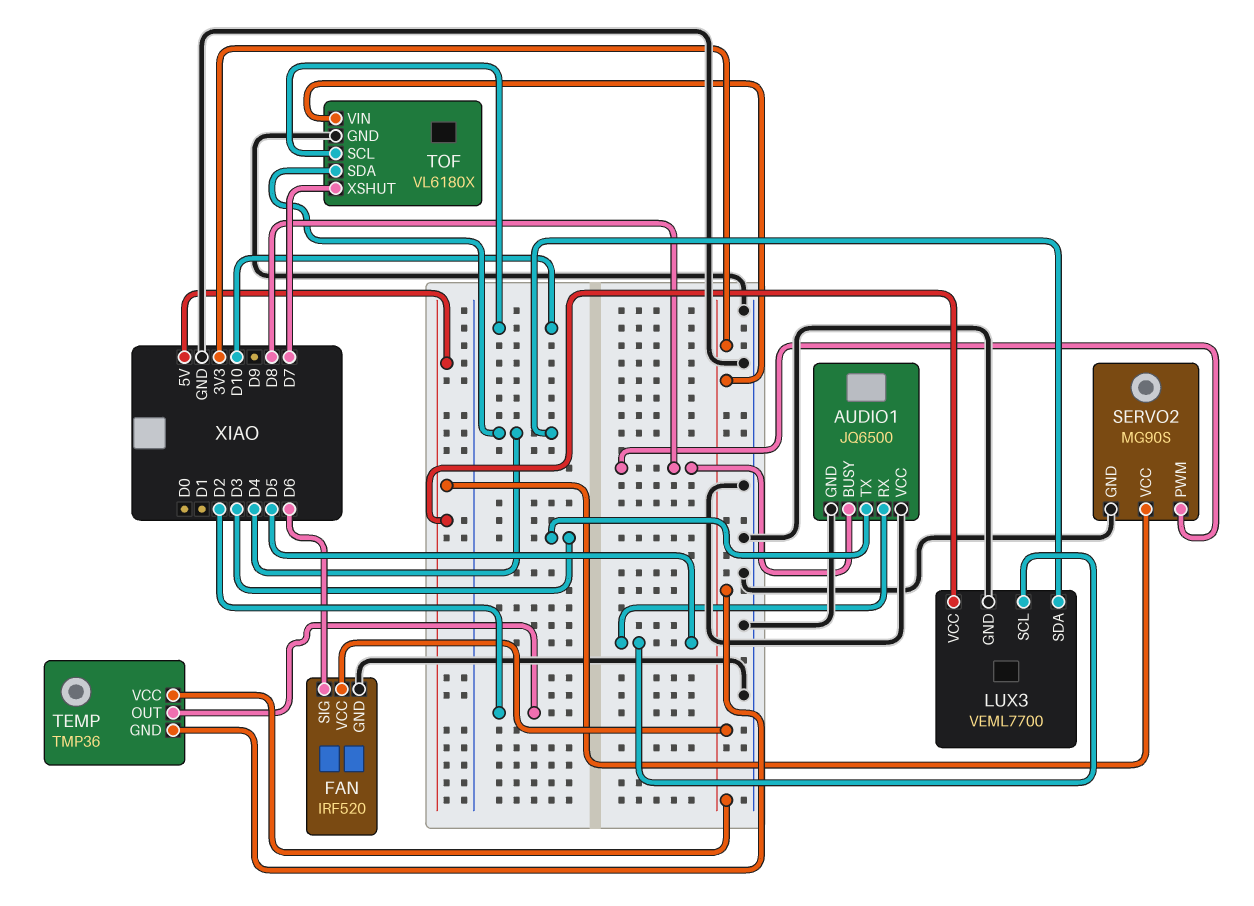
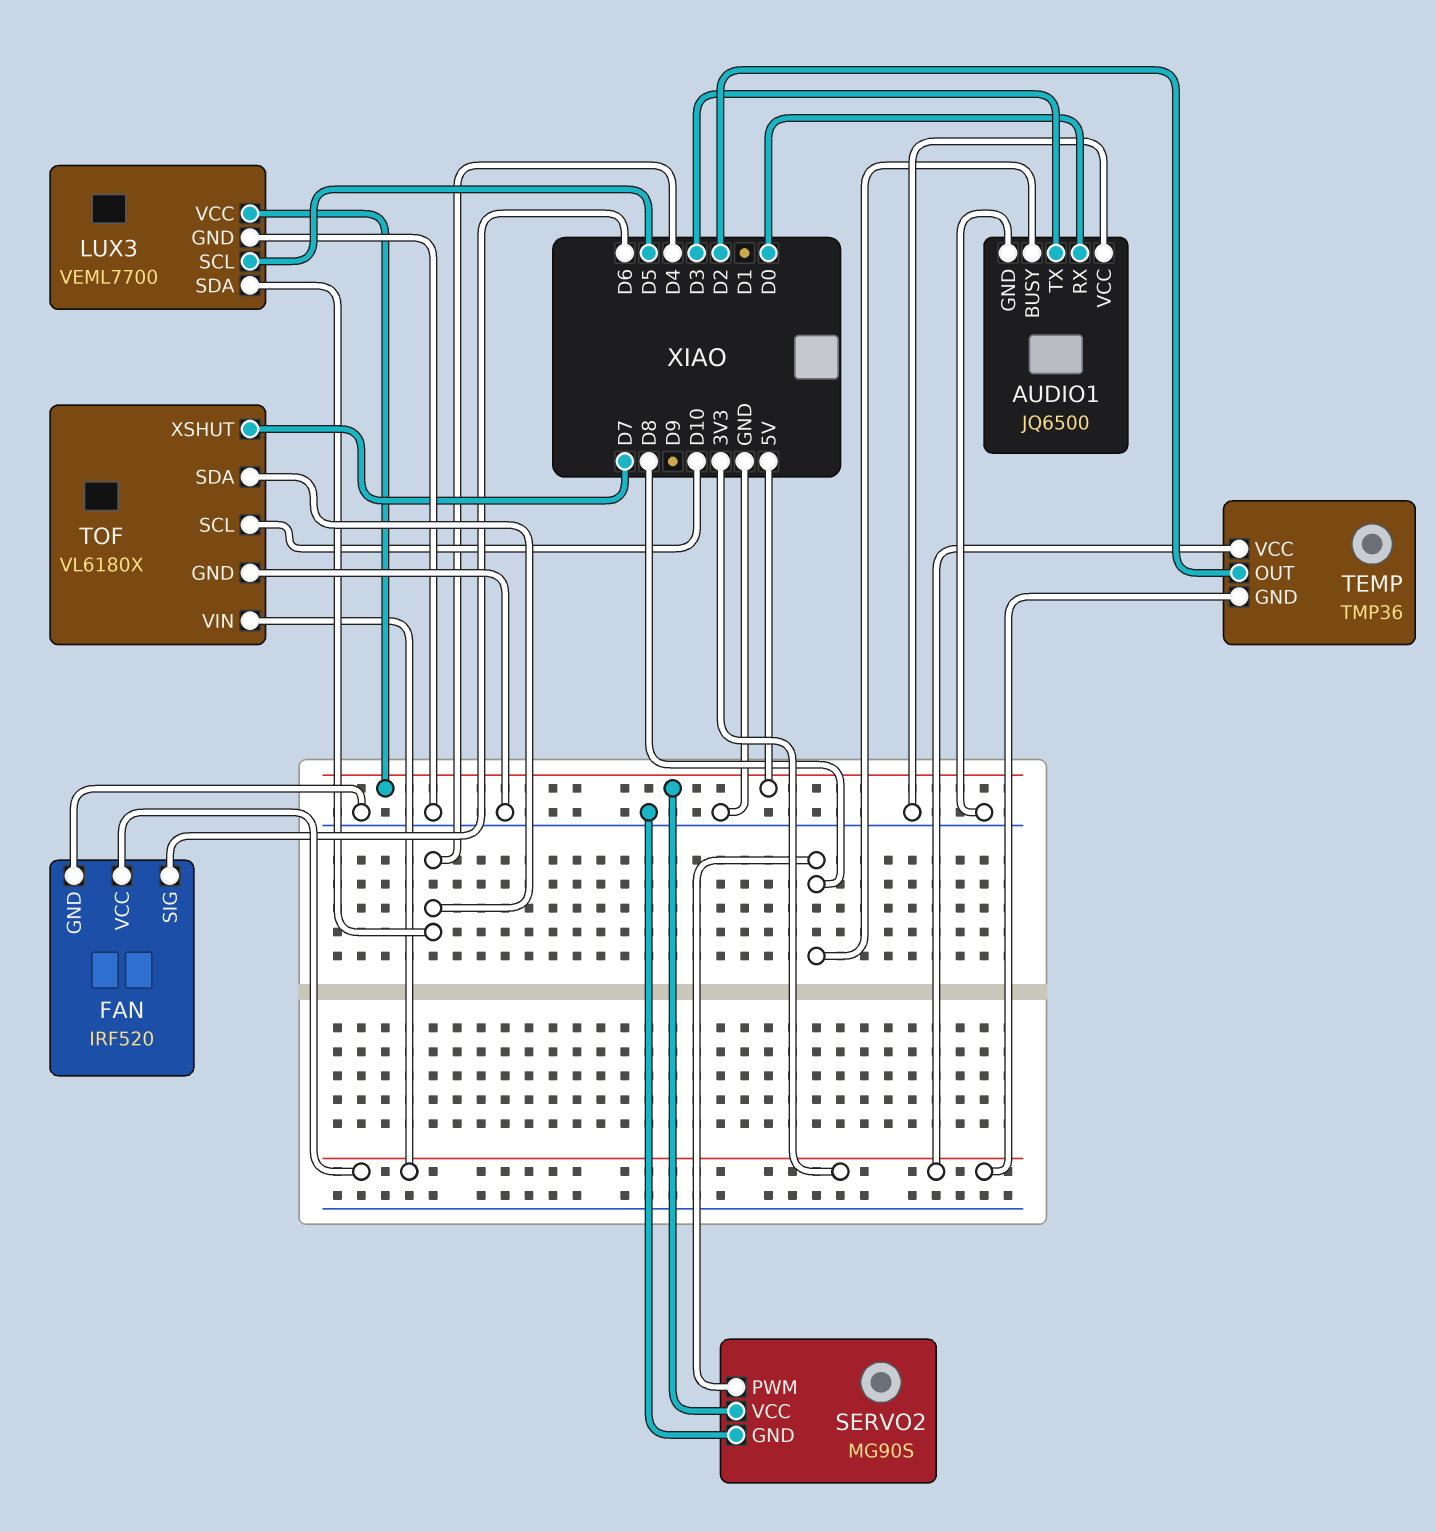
AUDIO1 pin RX: D5 -> D0

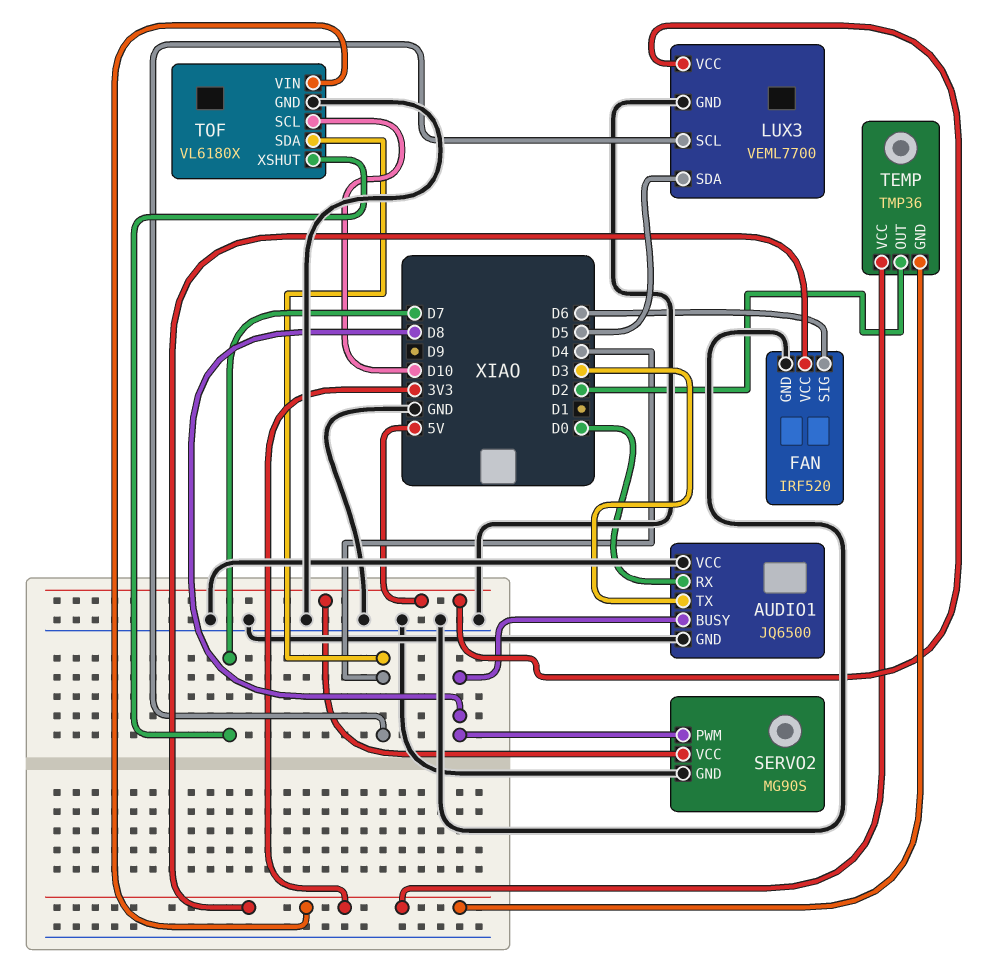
LUX3 pin SCL: D5 -> D4
LUX3 pin SDA: D4 -> D5

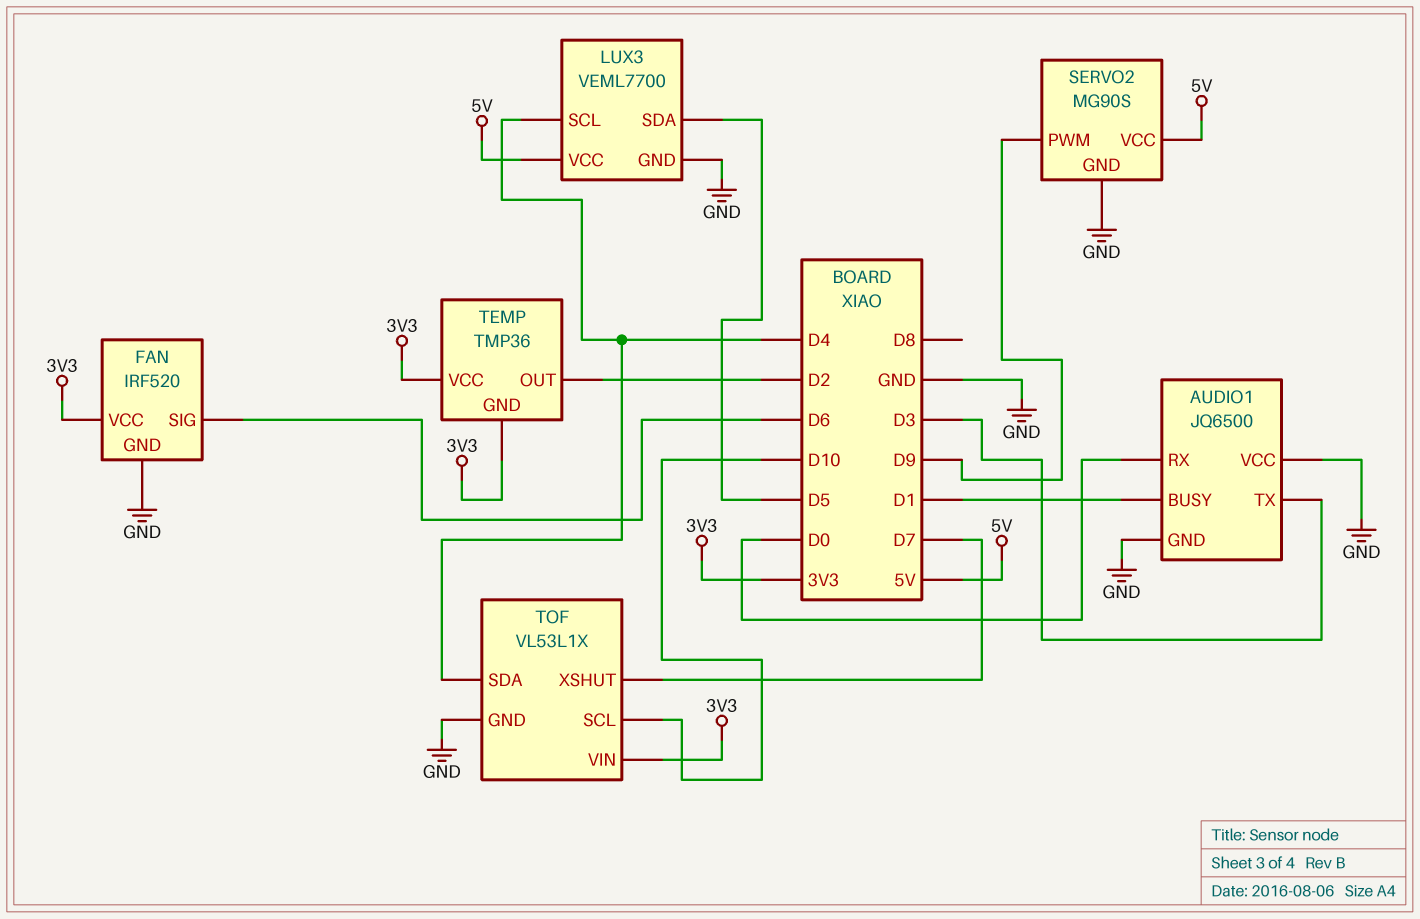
AUDIO1 pin BUSY: D8 -> D1
SERVO2 pin PWM: D8 -> D9
TOF: VL6180X -> VL53L1X

